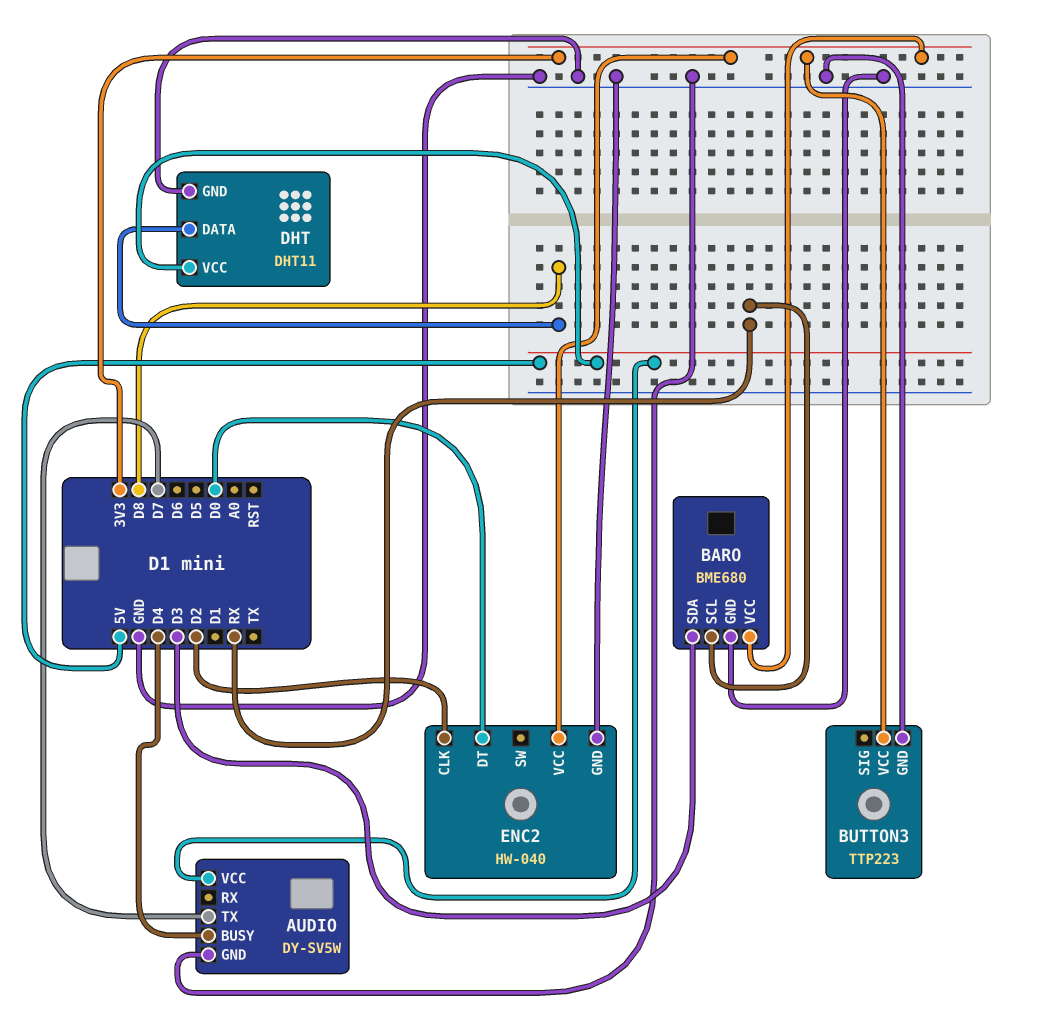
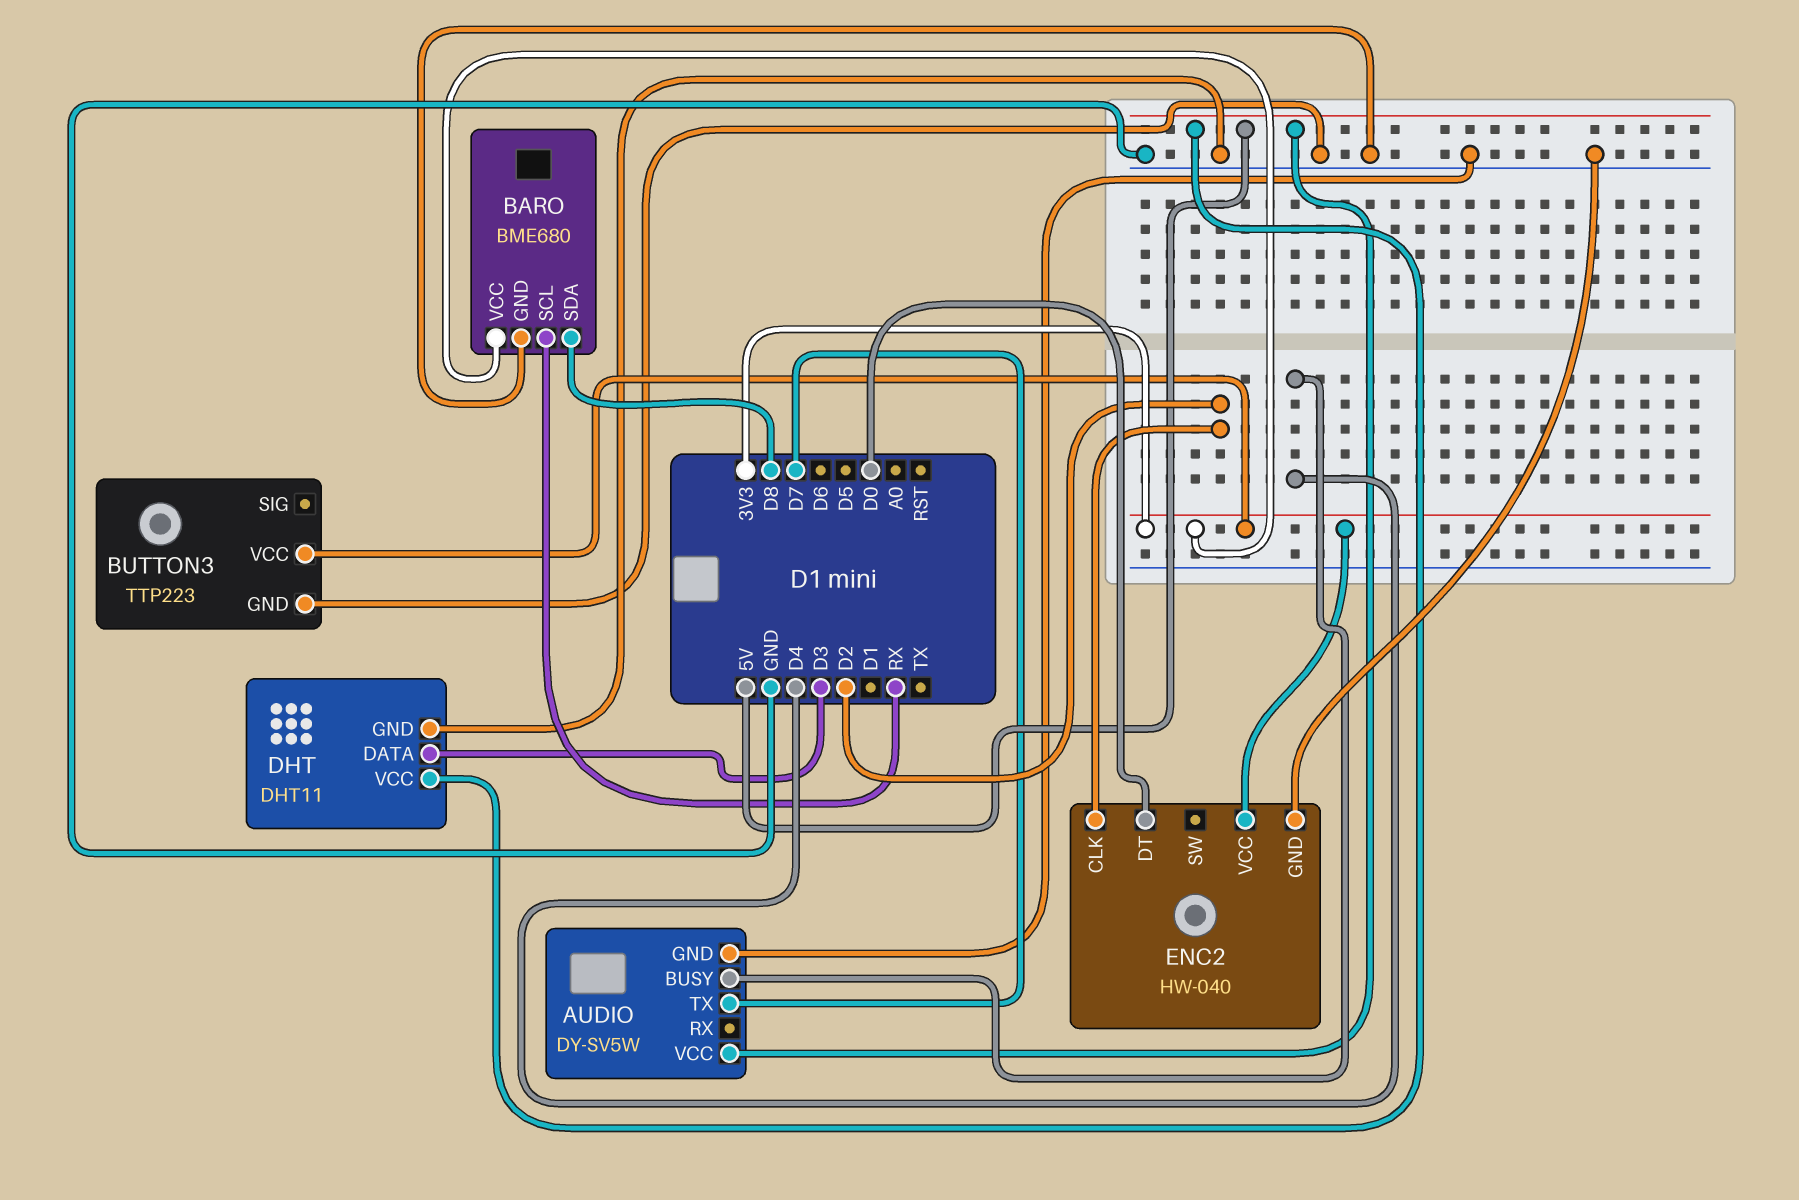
BARO pin SDA: D3 -> D8
DHT pin DATA: D8 -> D3

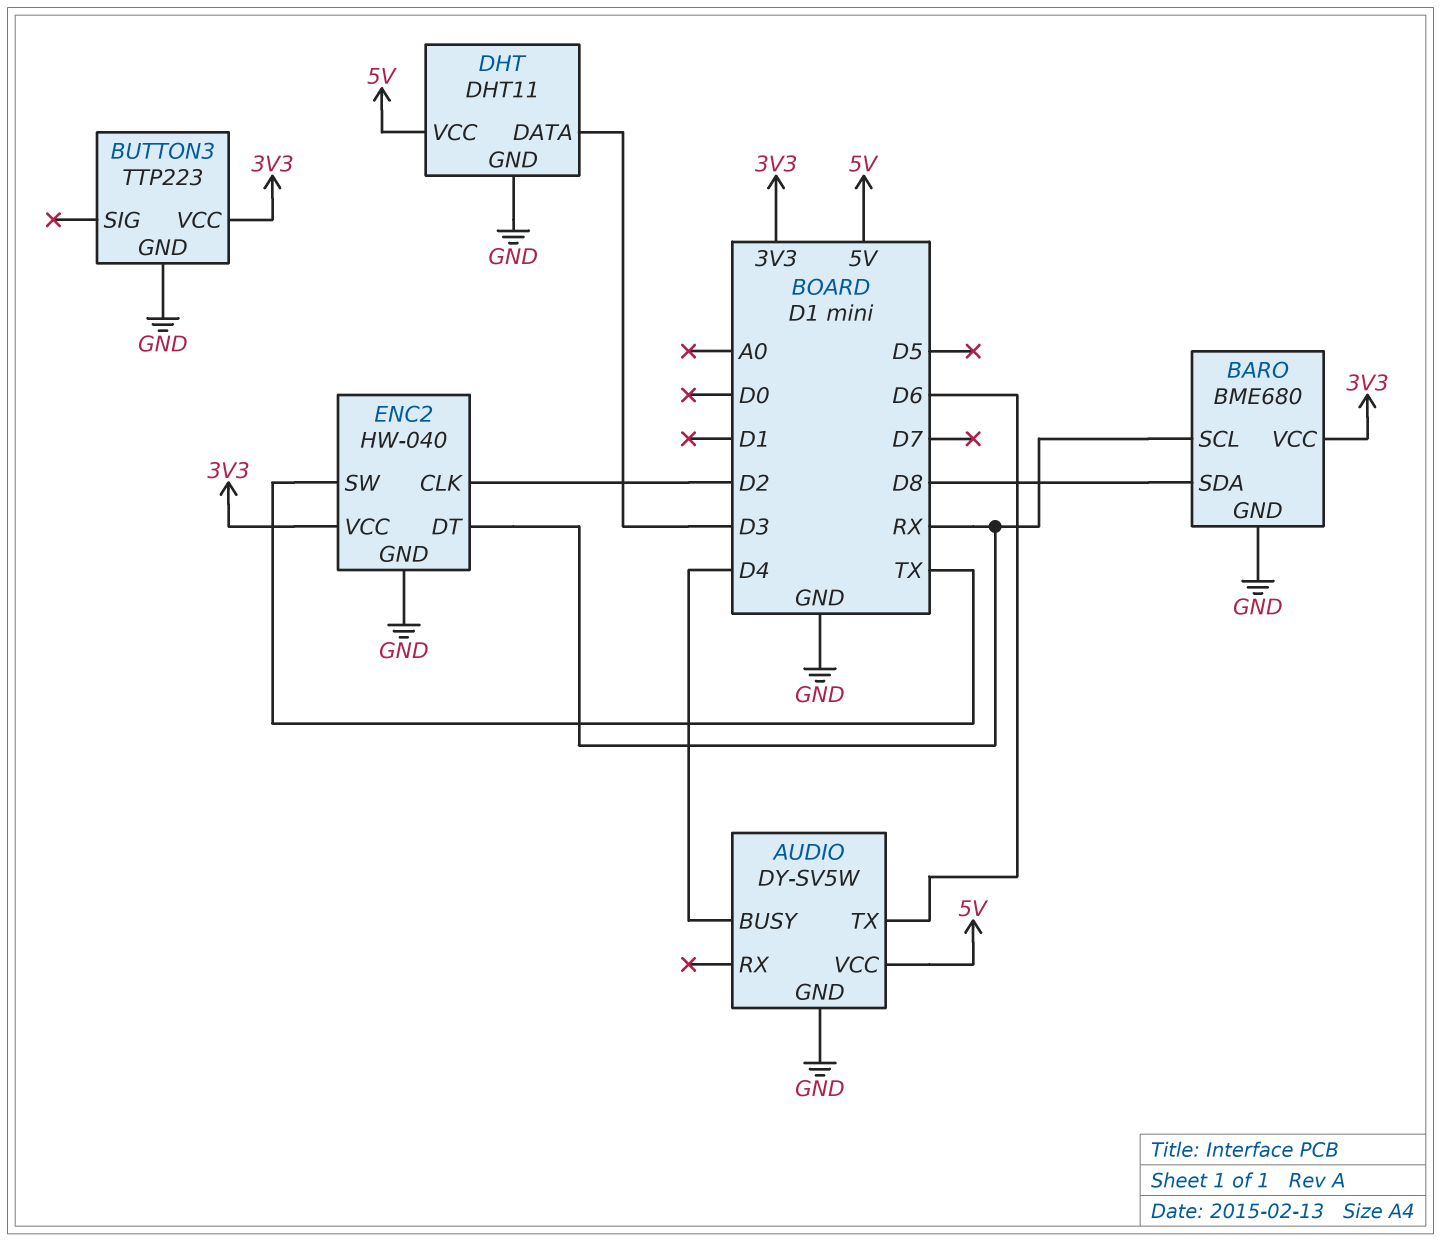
AUDIO pin TX: D7 -> D6
ENC2 pin DT: D0 -> RX
ENC2 pin SW: none -> TX

